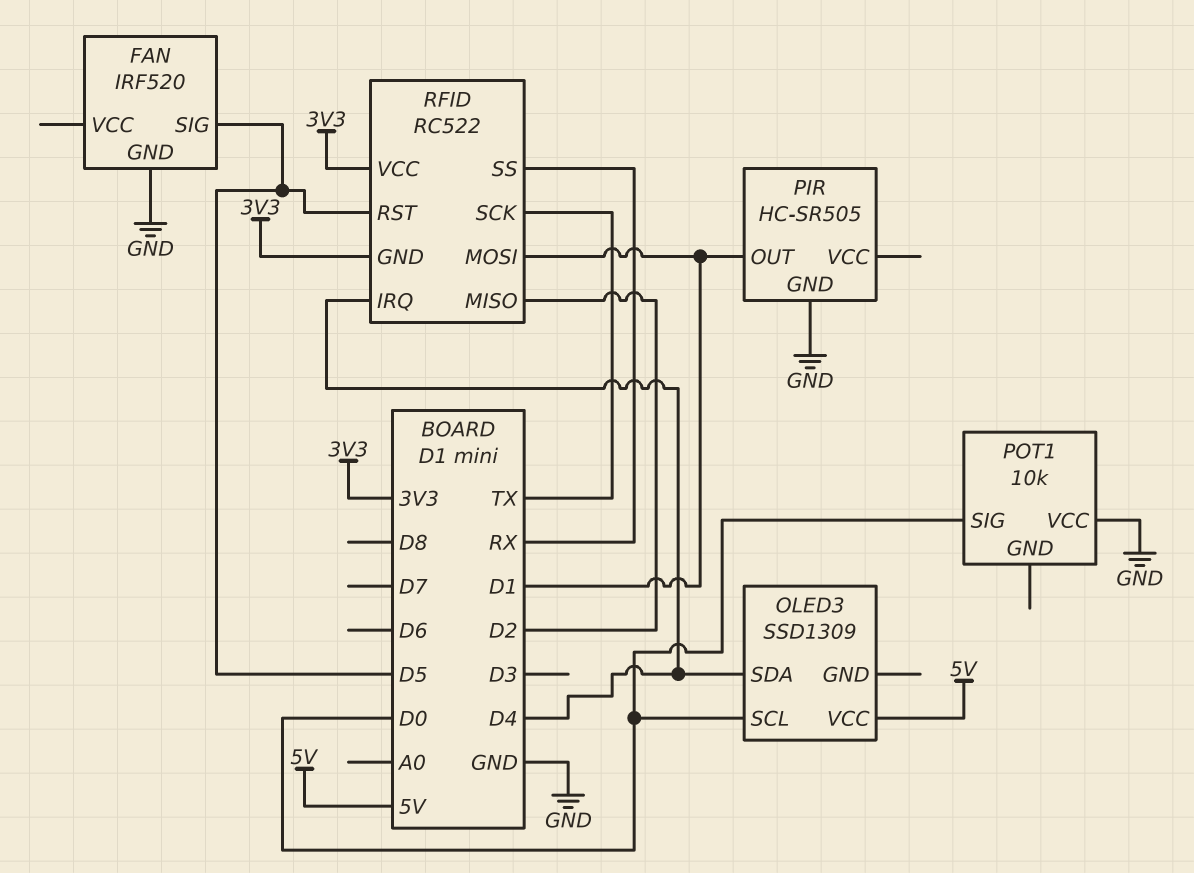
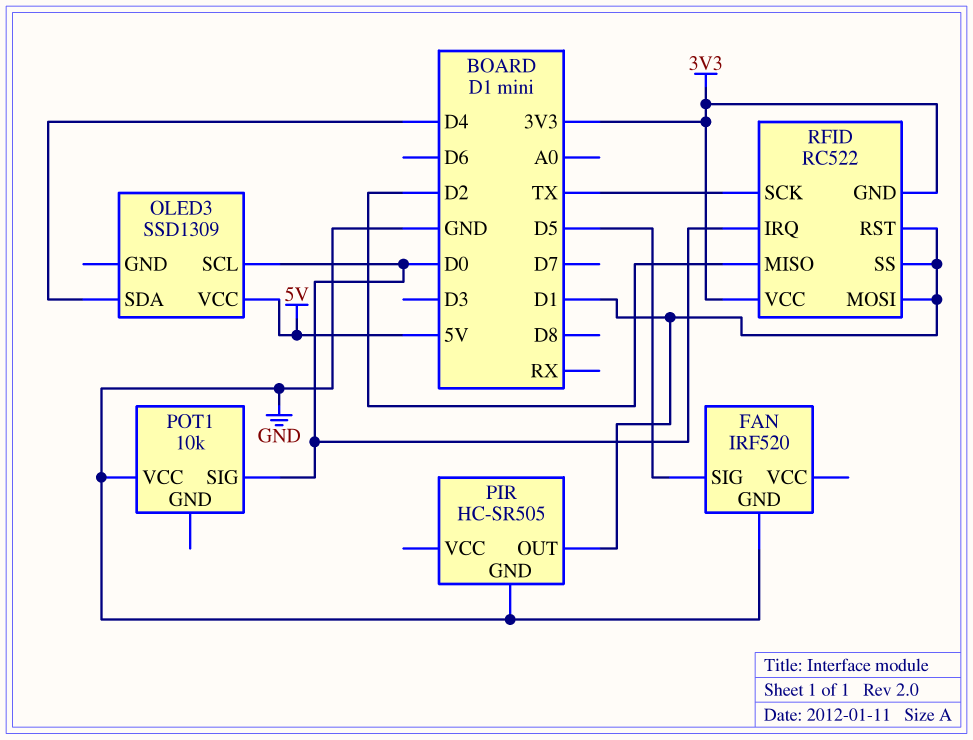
RFID pin IRQ: D4 -> D0
RFID pin RST: D5 -> D1
RFID pin SS: RX -> D1

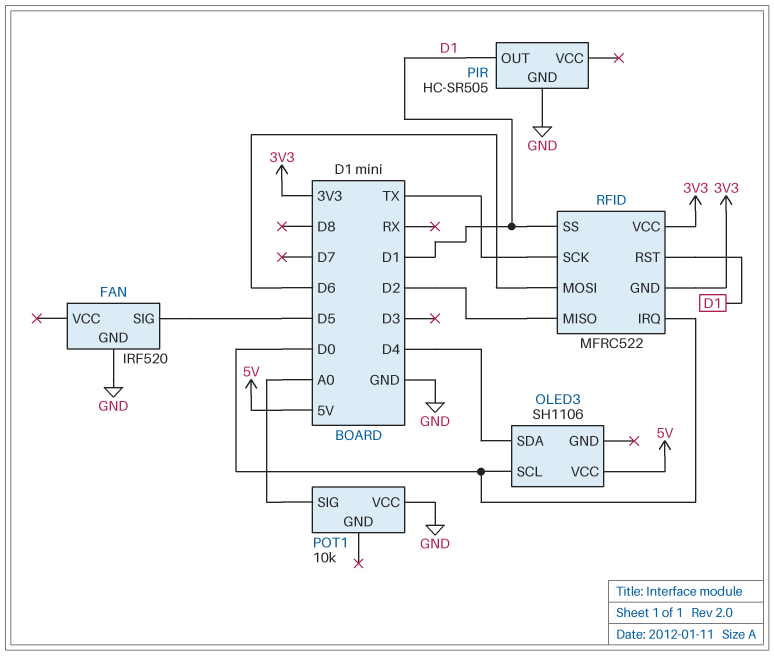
OLED3: SSD1309 -> SH1106
POT1 pin SIG: D0 -> A0
RFID: RC522 -> MFRC522
RFID pin MOSI: D1 -> D6

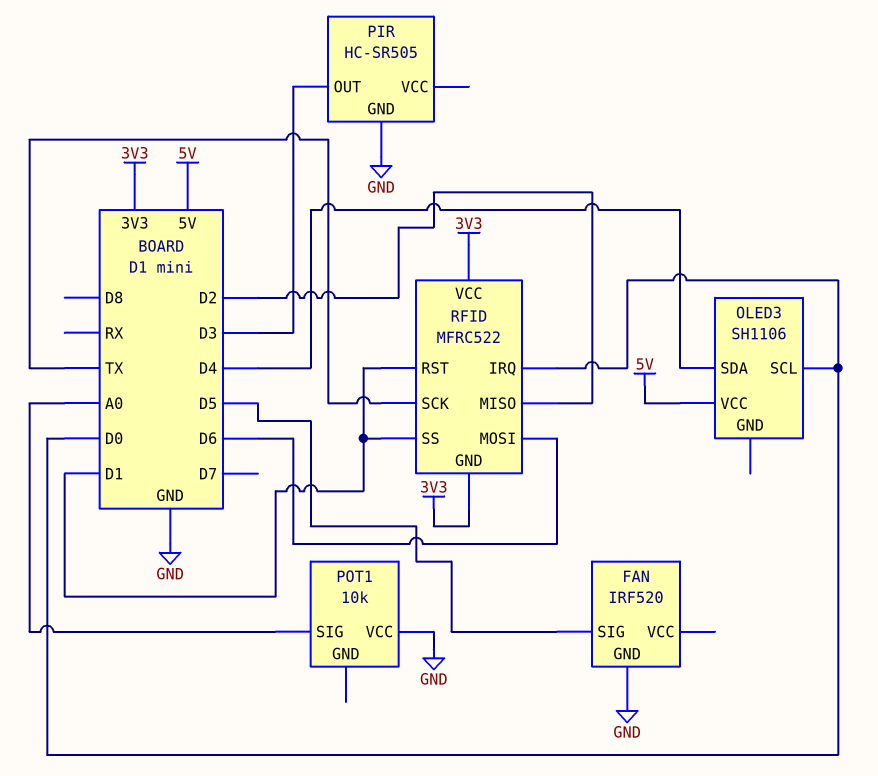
PIR pin OUT: D1 -> D3

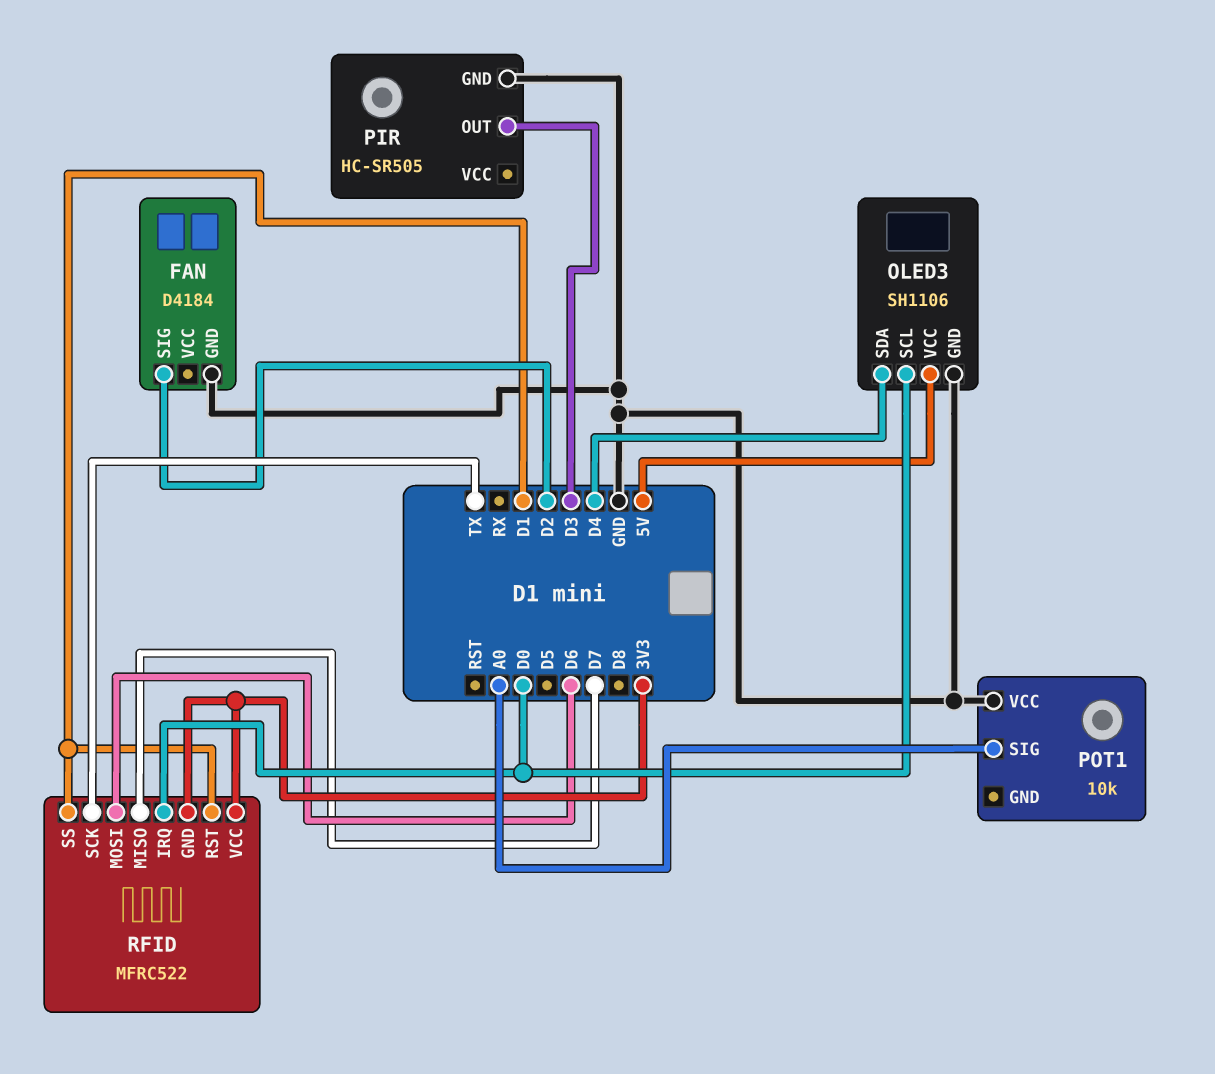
FAN: IRF520 -> D4184
FAN pin SIG: D5 -> D2
OLED3 pin GND: none -> GND
RFID pin MISO: D2 -> D7

